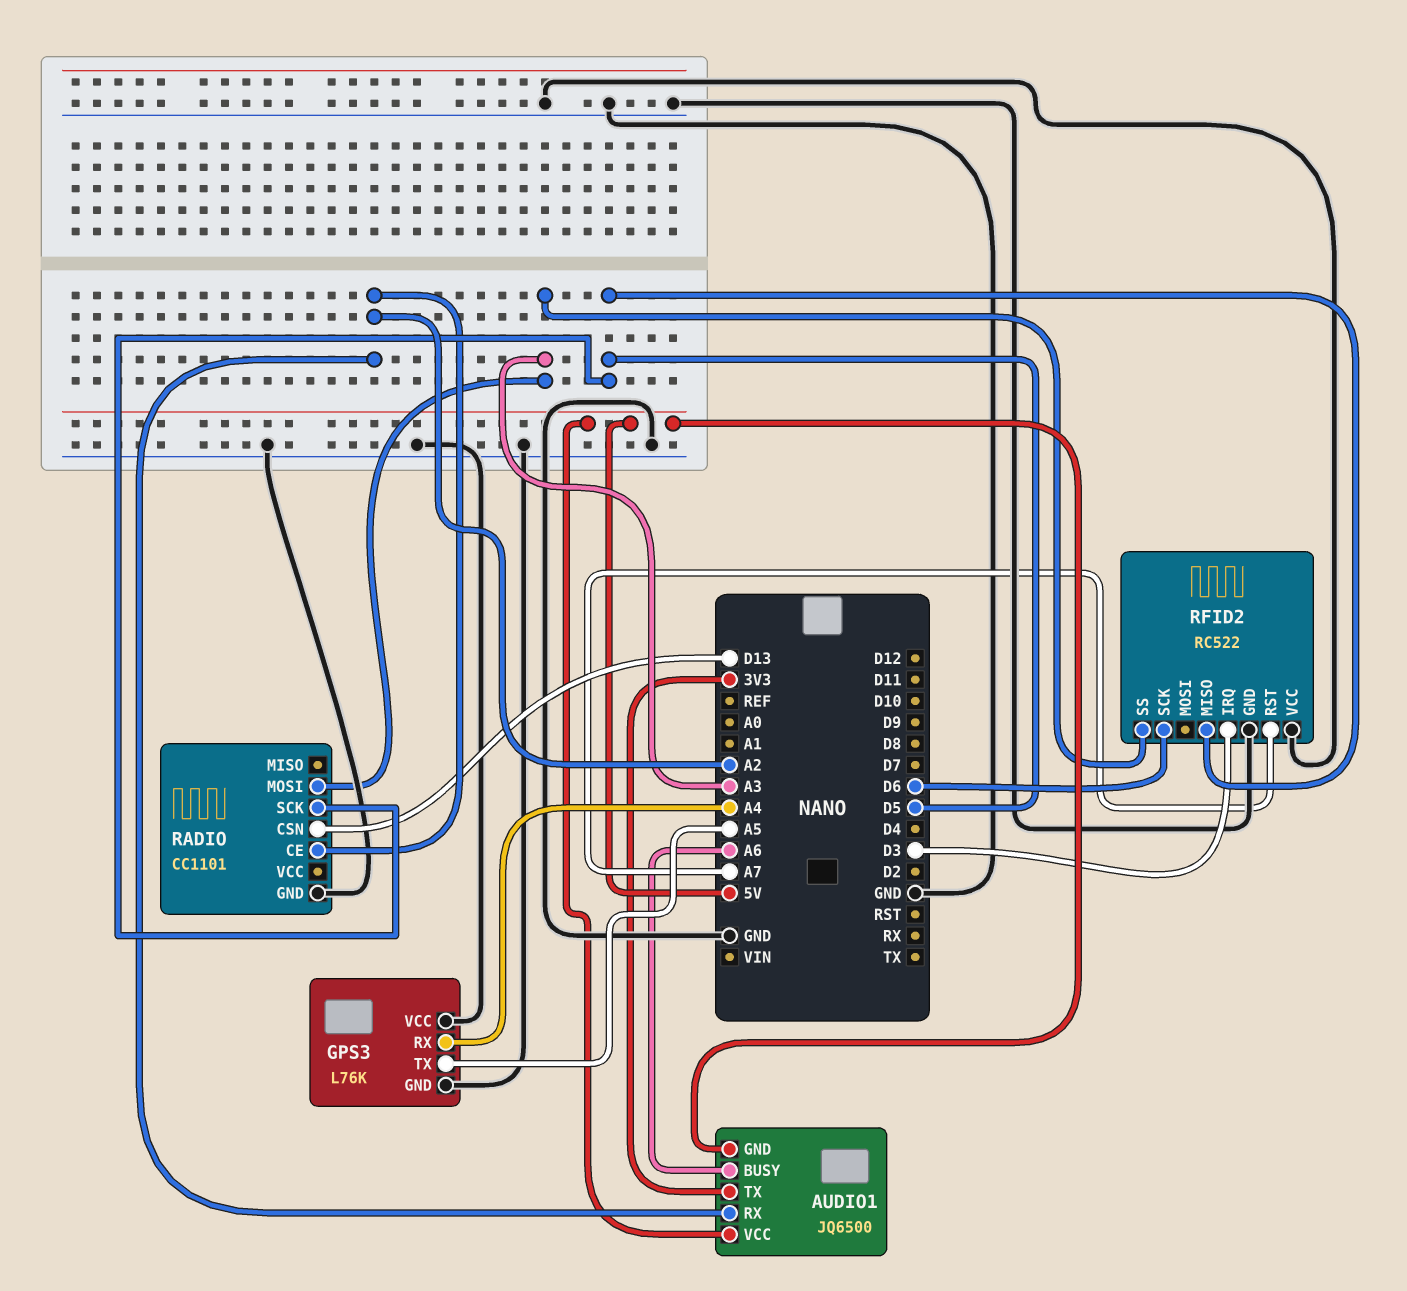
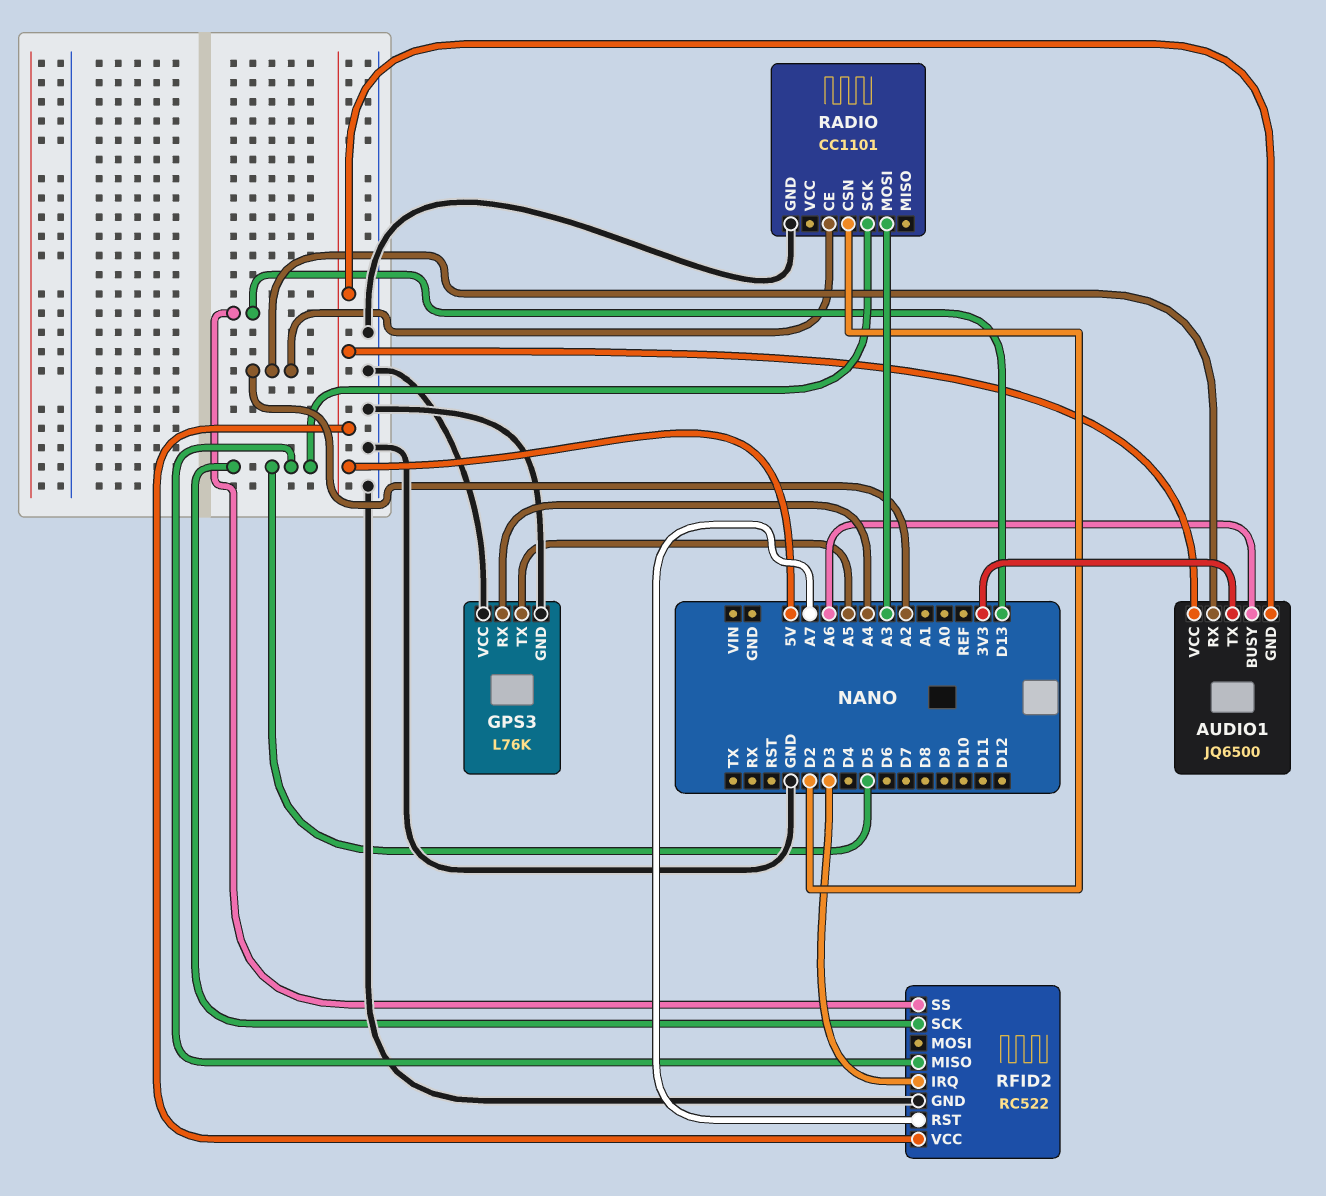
RADIO pin CSN: D13 -> D2
RFID2 pin SCK: D6 -> D5
RFID2 pin SS: A3 -> D13
RFID2 pin VCC: GND -> 5V

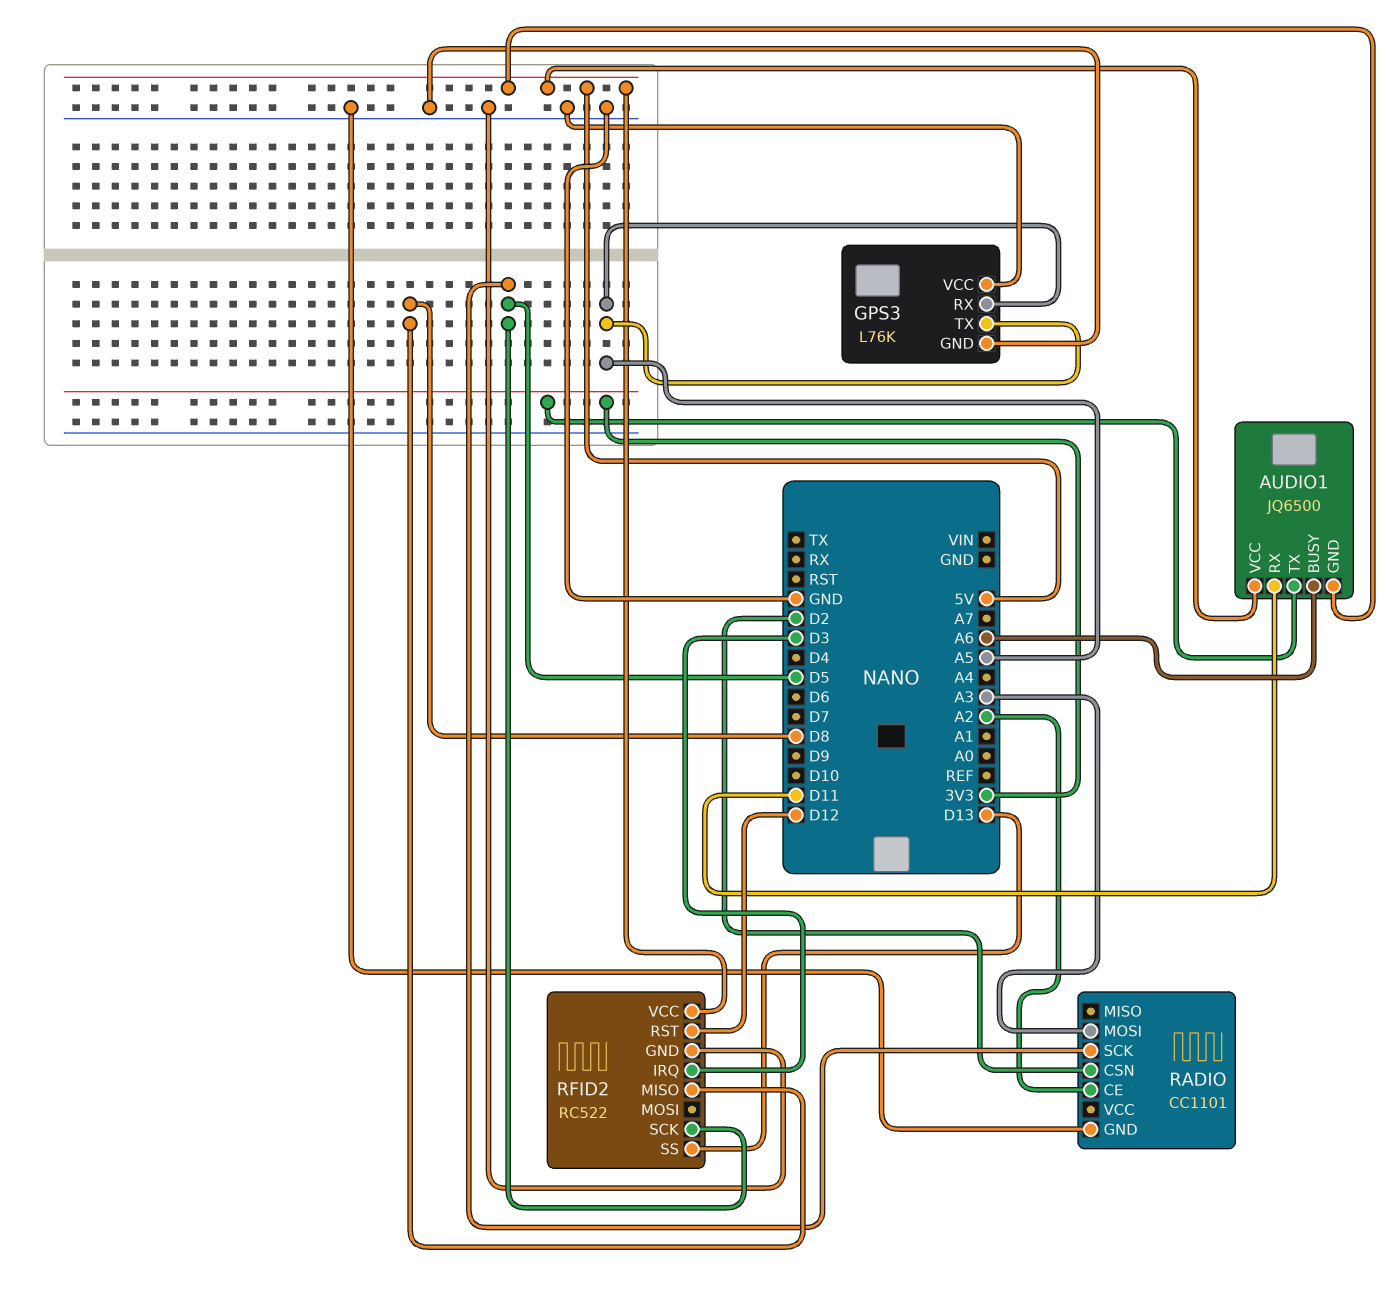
AUDIO1 pin RX: A2 -> D11
GPS3 pin RX: A4 -> A5
RFID2 pin MISO: D5 -> D8
RFID2 pin RST: A7 -> D12

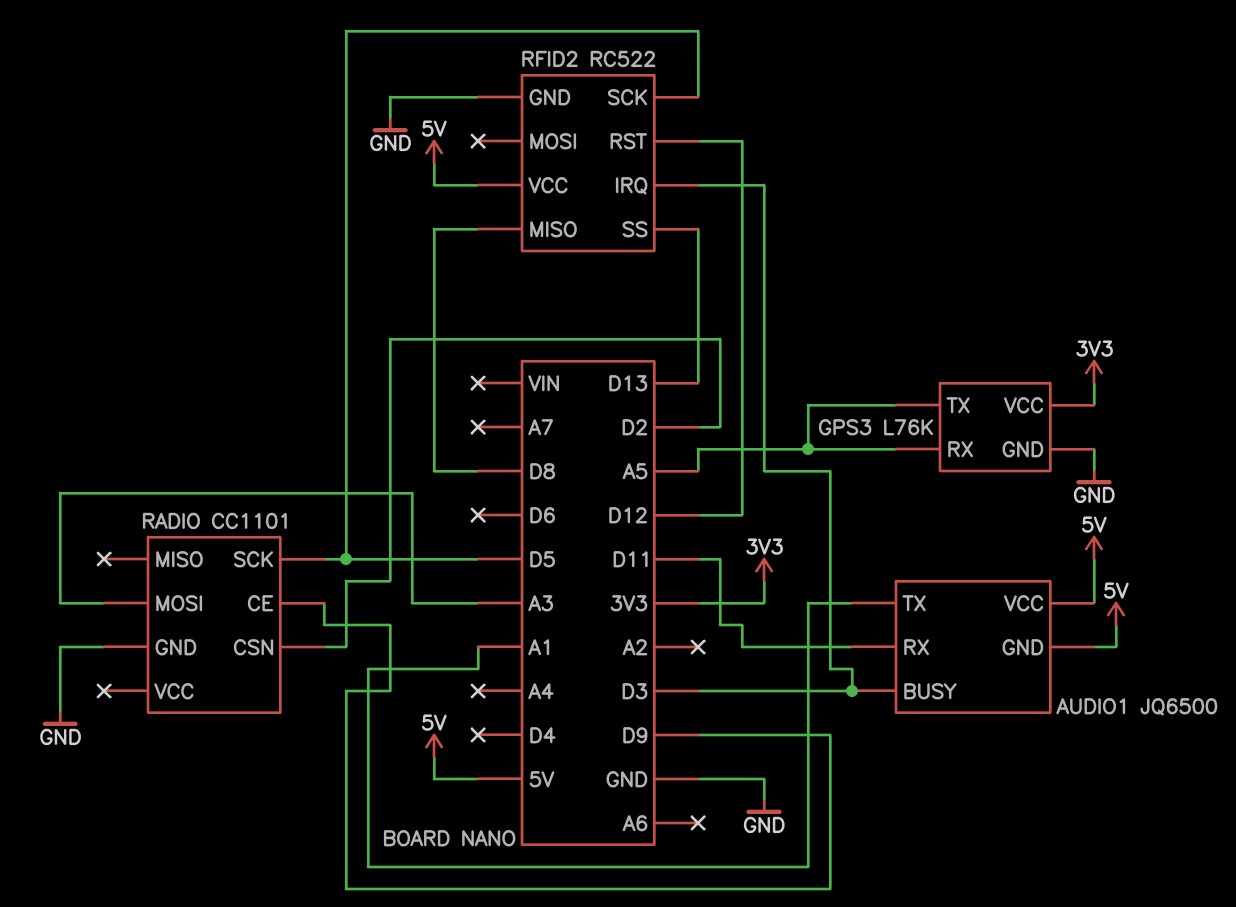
AUDIO1 pin BUSY: A6 -> D3
AUDIO1 pin TX: 3V3 -> A1
GPS3 pin VCC: GND -> 3V3
RADIO pin CE: A2 -> D9

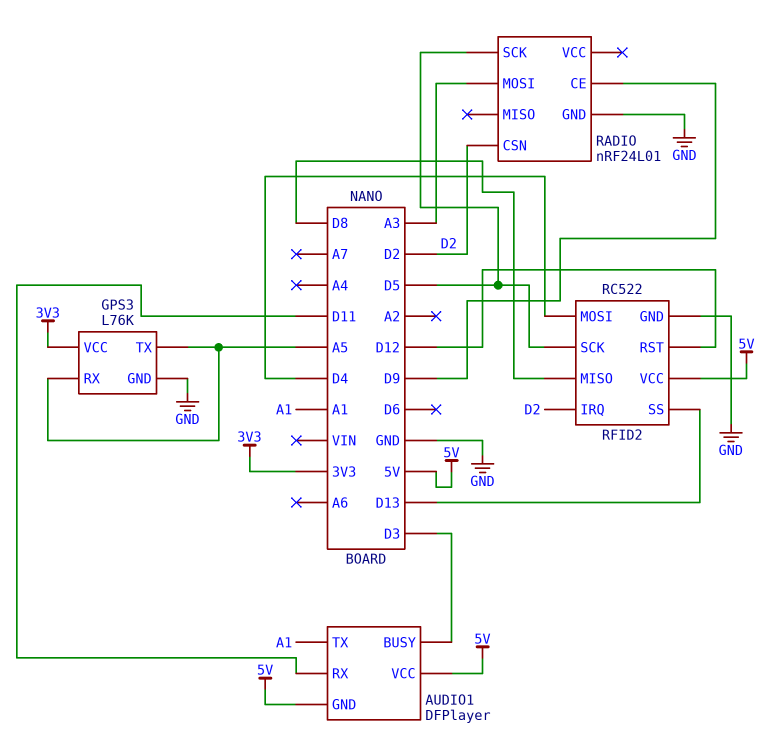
AUDIO1: JQ6500 -> DFPlayer
RADIO: CC1101 -> nRF24L01
RFID2 pin IRQ: D3 -> D2
RFID2 pin MOSI: none -> D4

